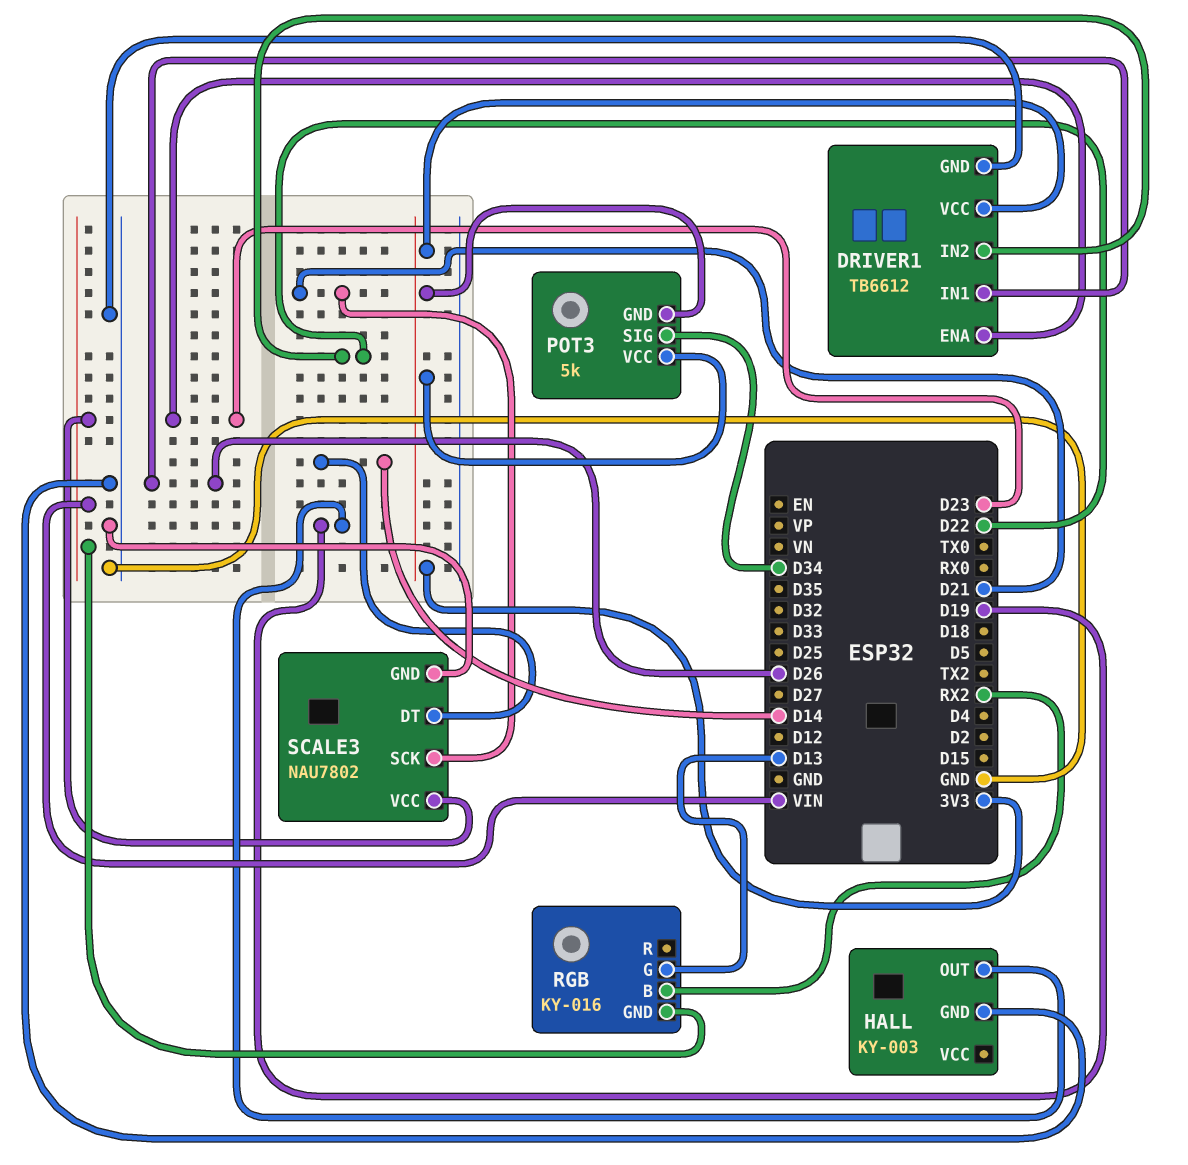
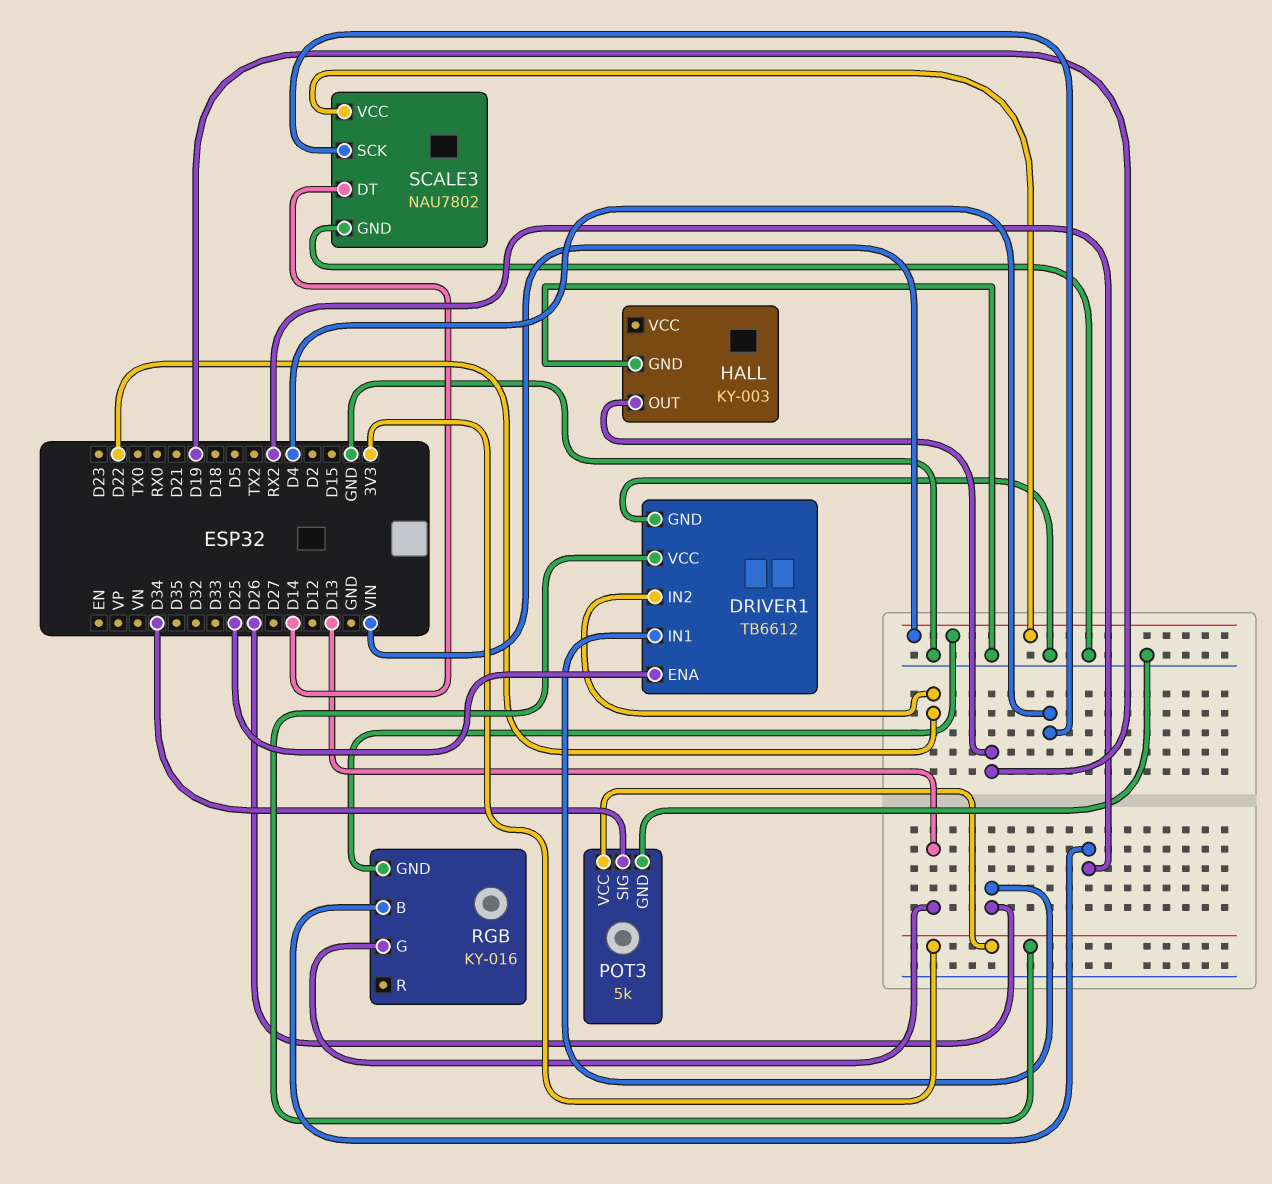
DRIVER1 pin ENA: D23 -> D25
POT3 pin GND: 3V3 -> GND
SCALE3 pin SCK: D21 -> D4

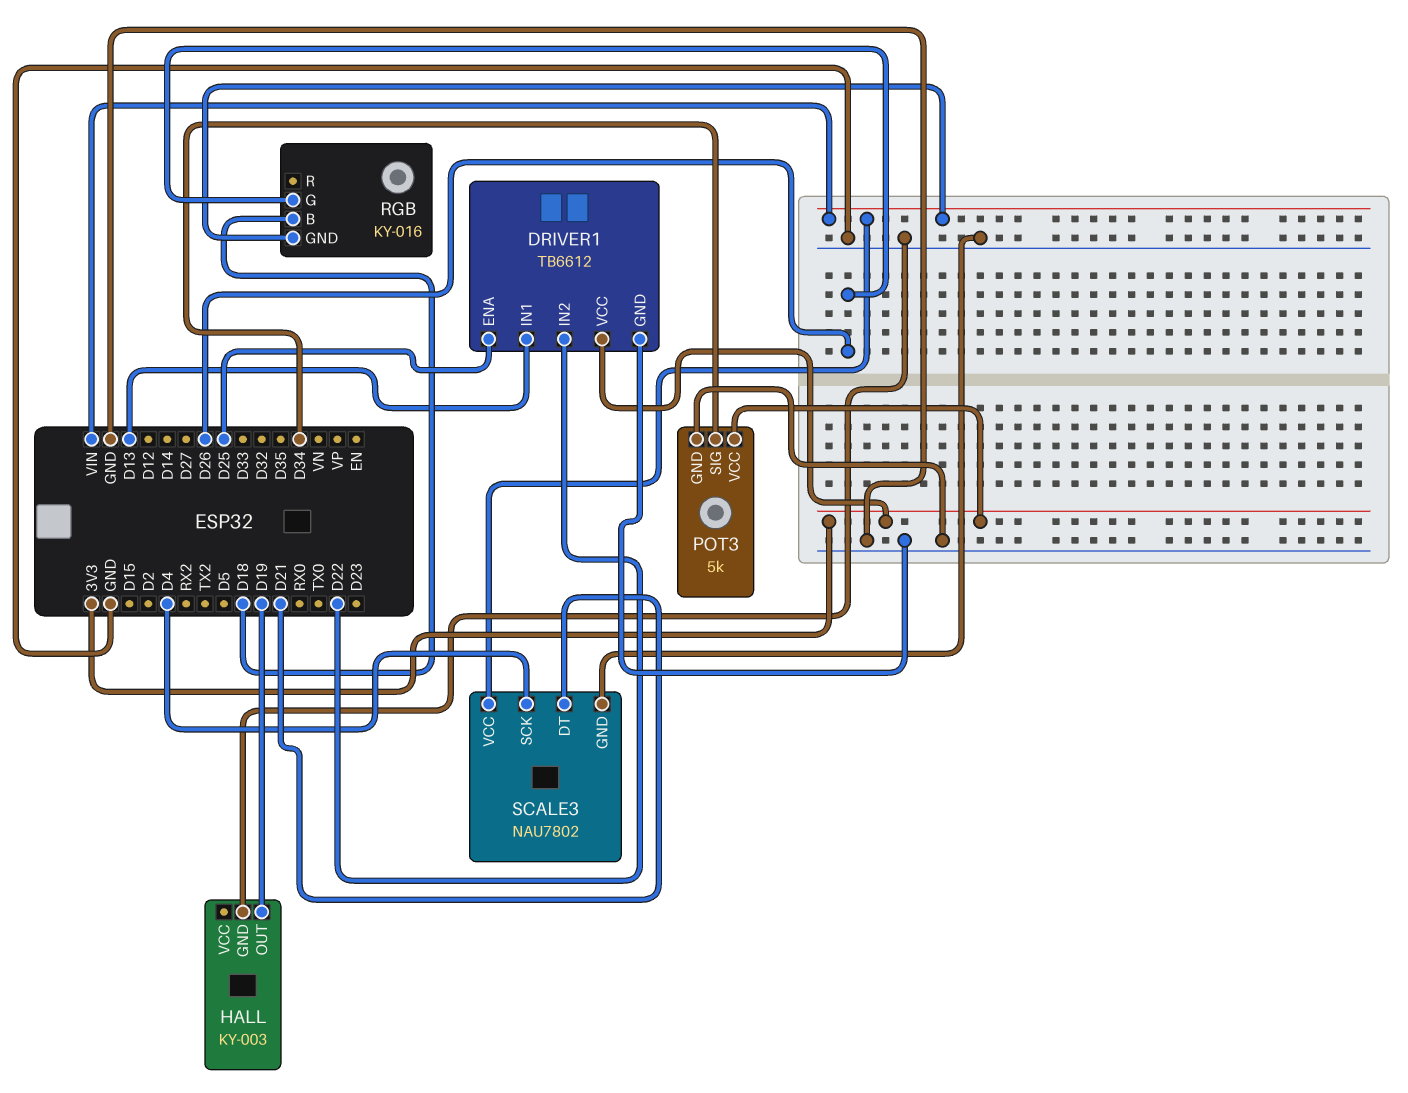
DRIVER1 pin IN1: D26 -> D13
RGB pin B: RX2 -> D18
RGB pin G: D13 -> D26
SCALE3 pin DT: D14 -> D21

